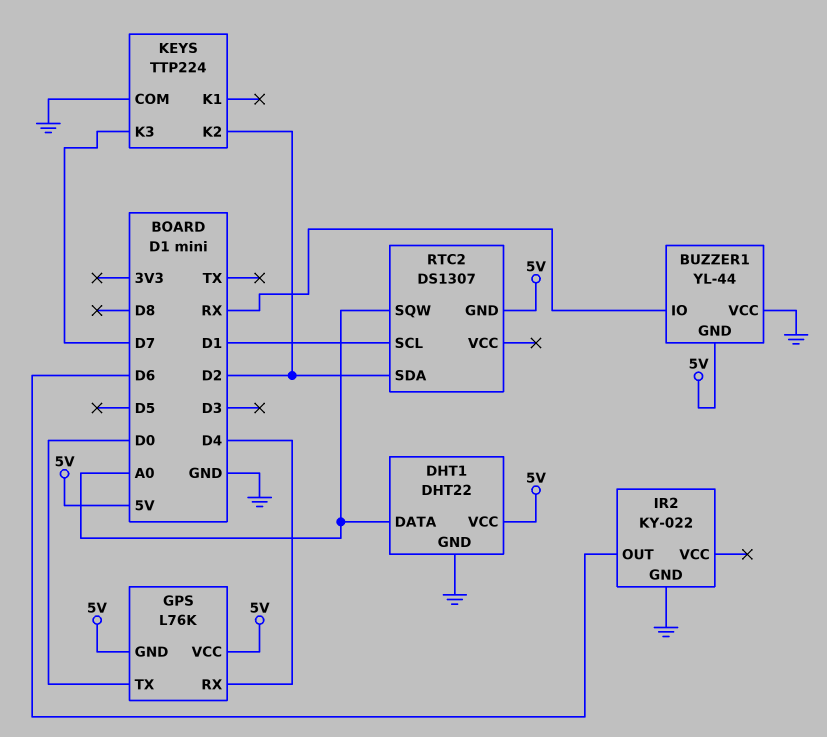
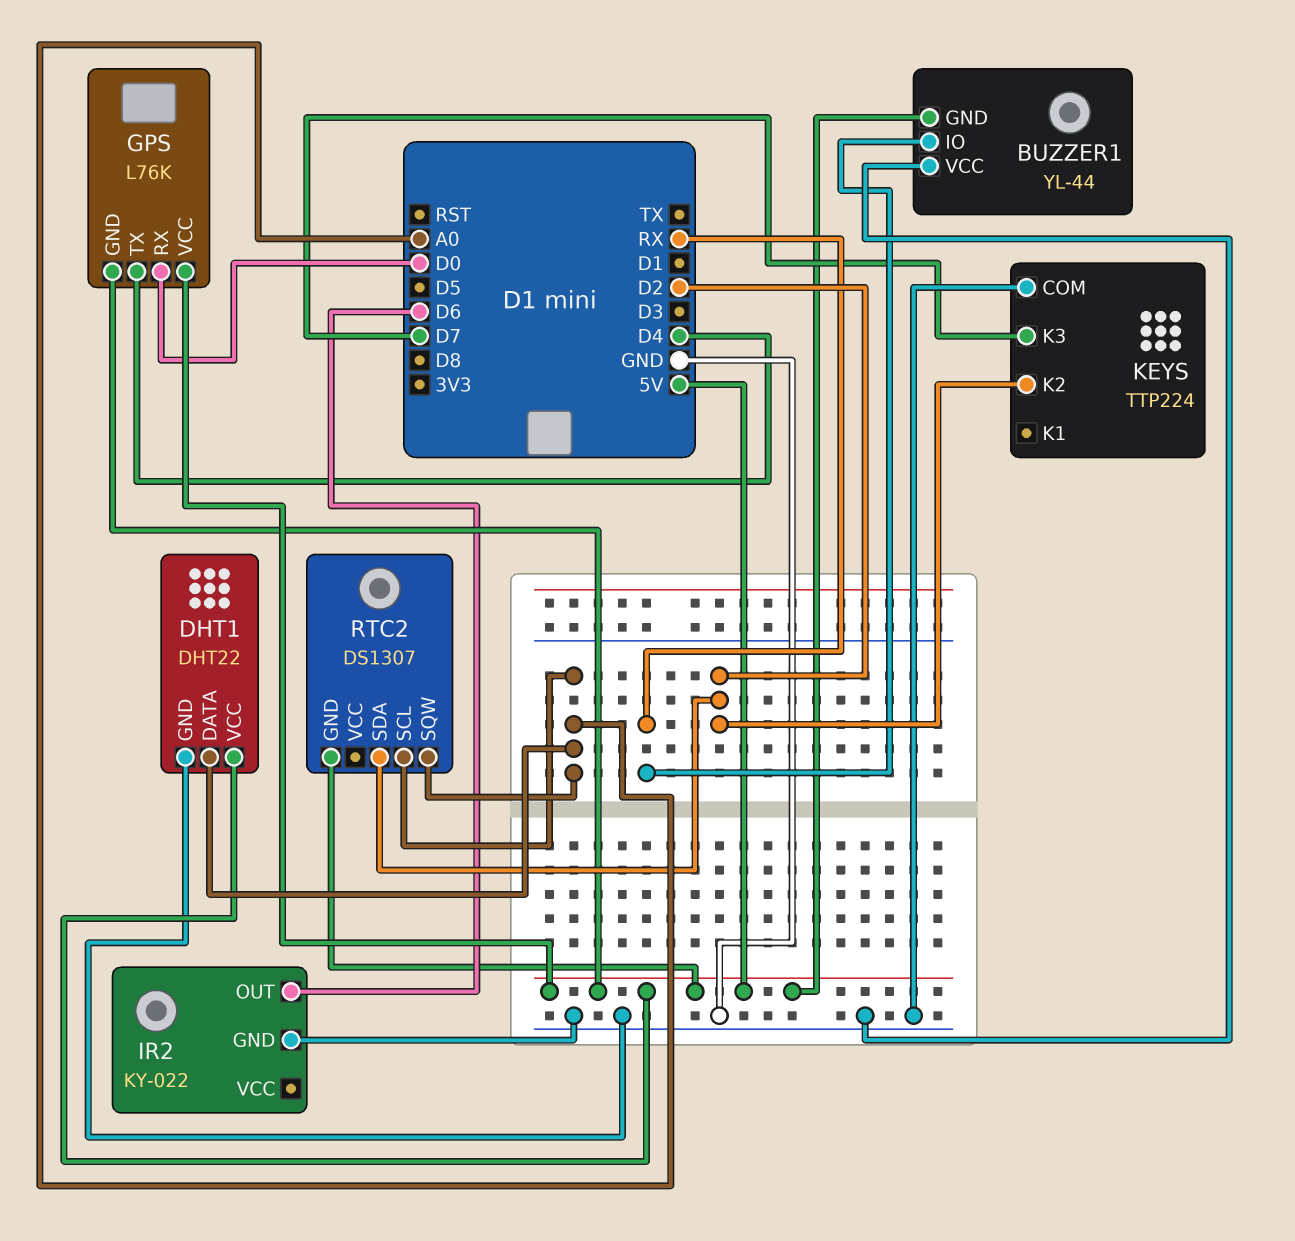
GPS pin RX: D4 -> D0
GPS pin TX: D0 -> D4
RTC2 pin SCL: D1 -> A0

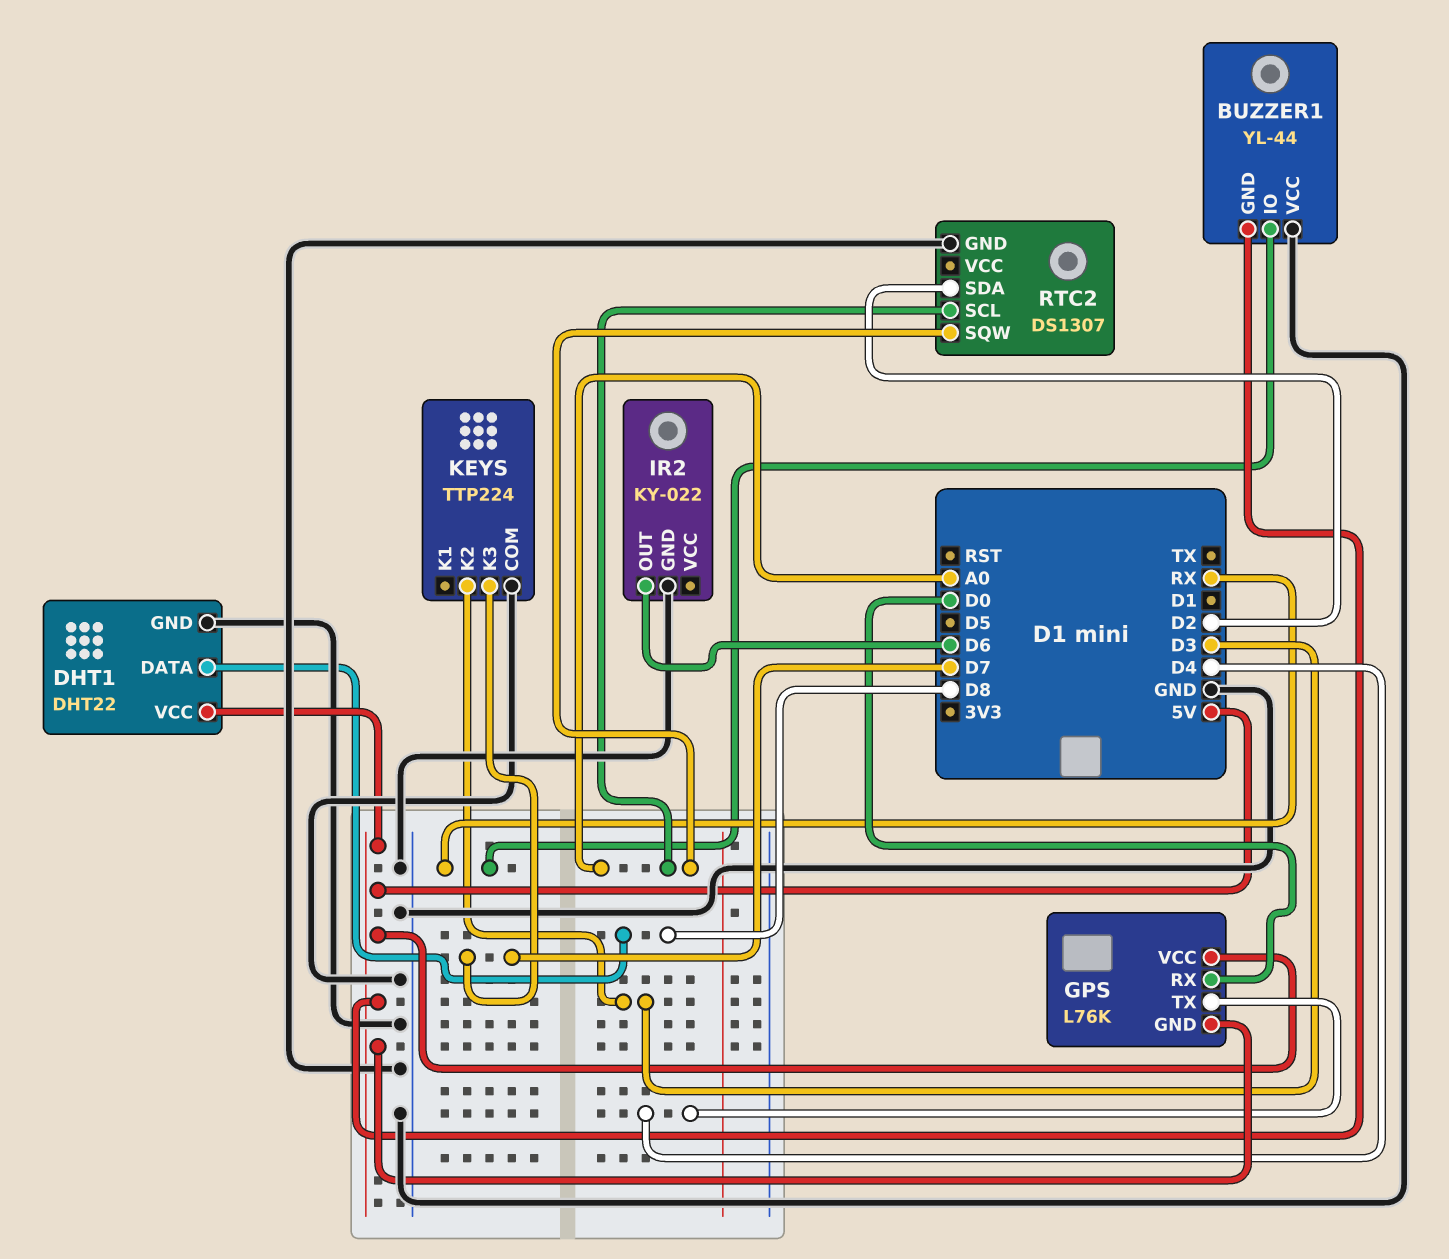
DHT1 pin DATA: A0 -> D8
KEYS pin K2: D2 -> D3
RTC2 pin GND: 5V -> GND

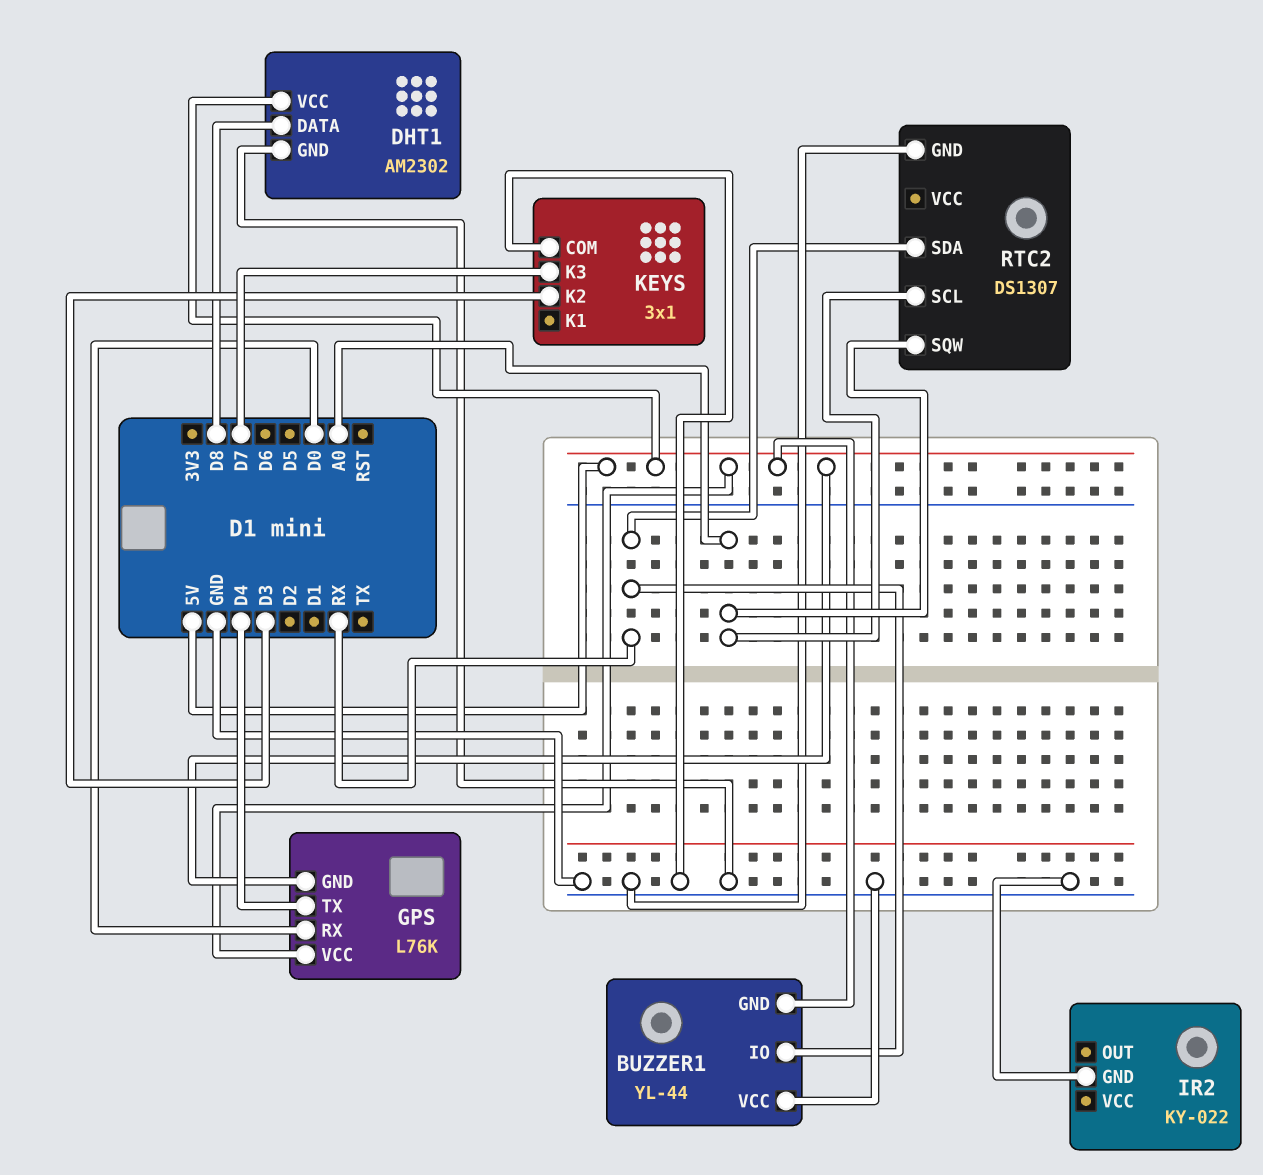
DHT1: DHT22 -> AM2302
IR2 pin OUT: D6 -> none
KEYS: TTP224 -> 3x1
RTC2 pin SDA: D2 -> RX

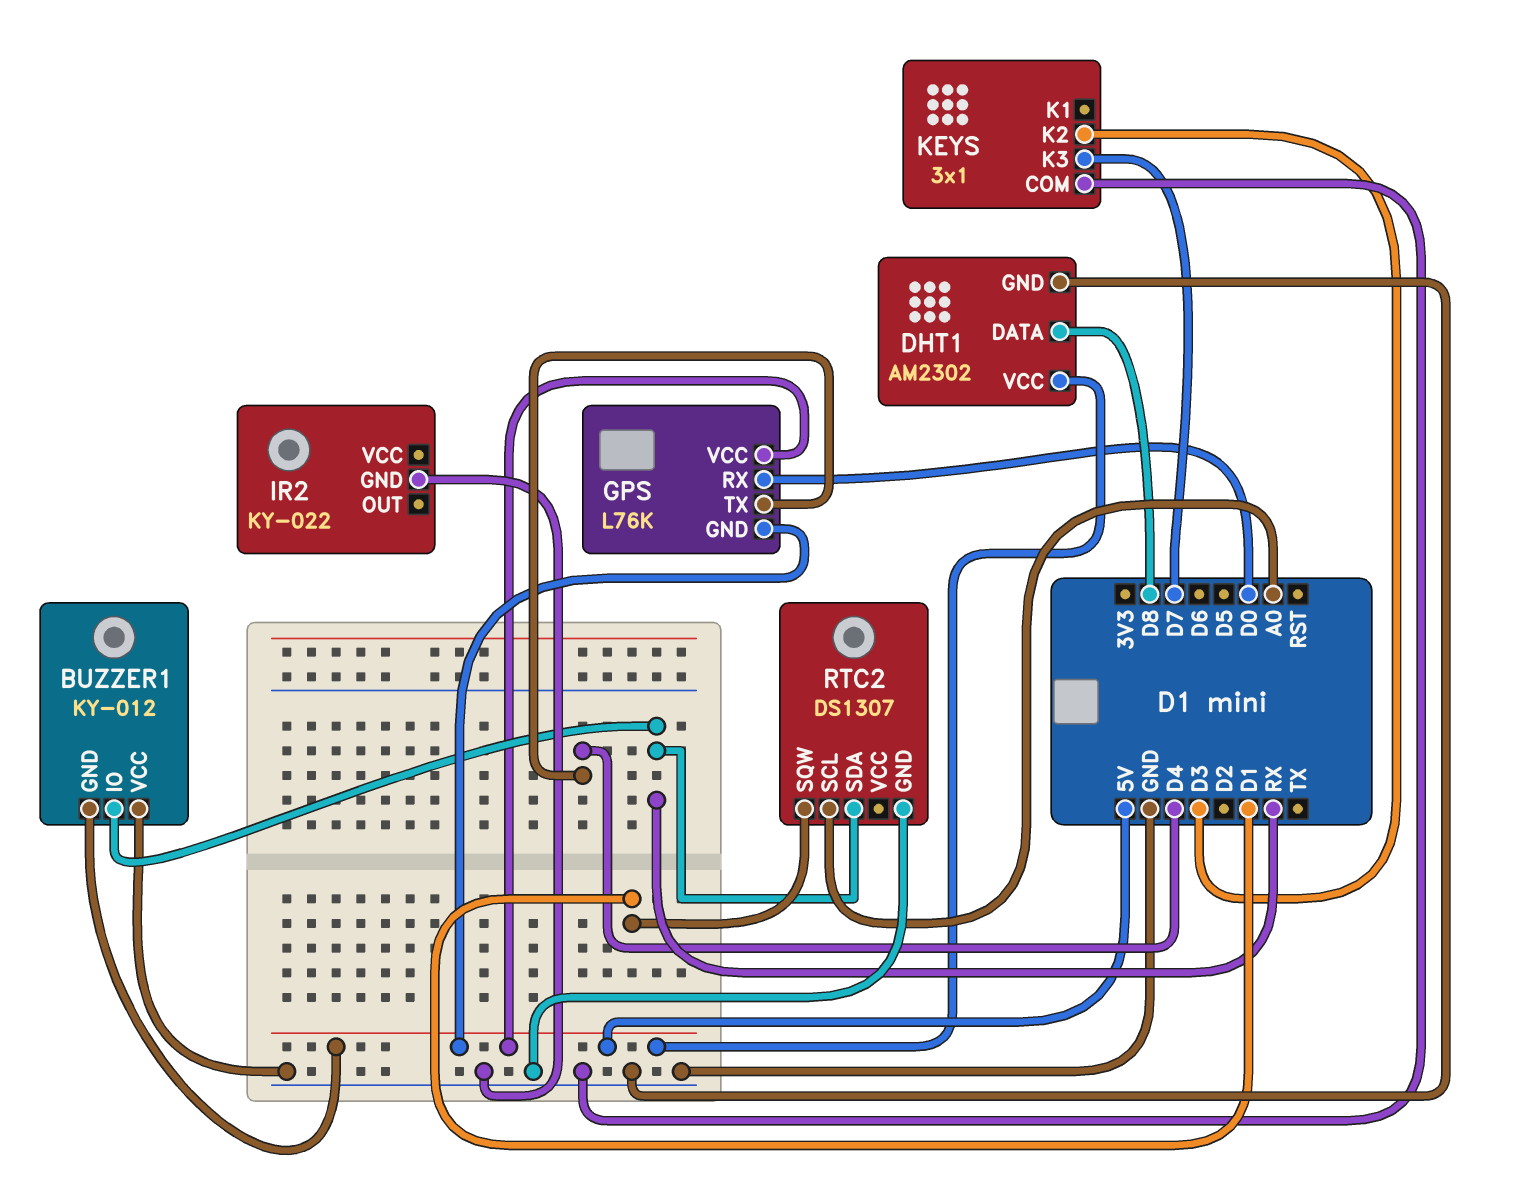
BUZZER1: YL-44 -> KY-012
RTC2 pin SQW: A0 -> D1

